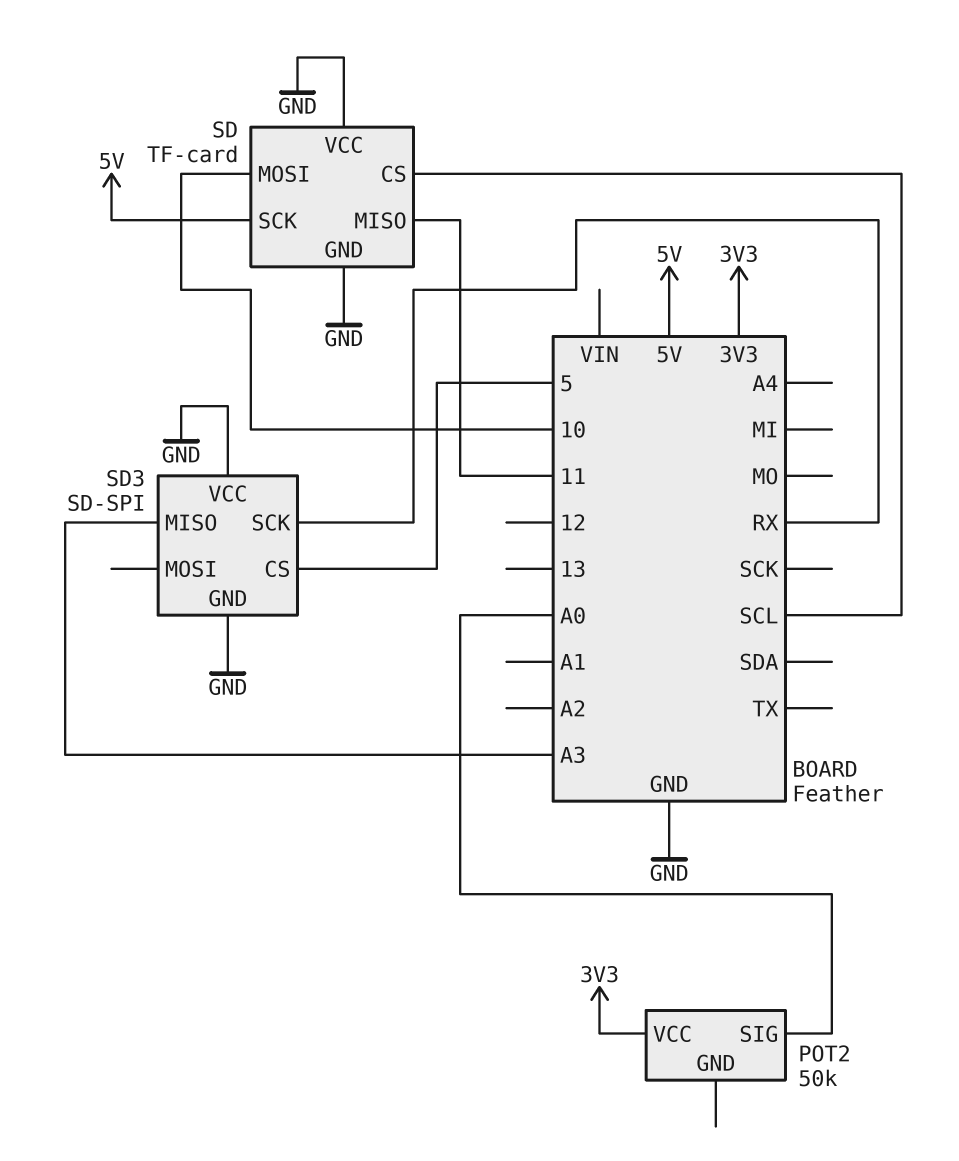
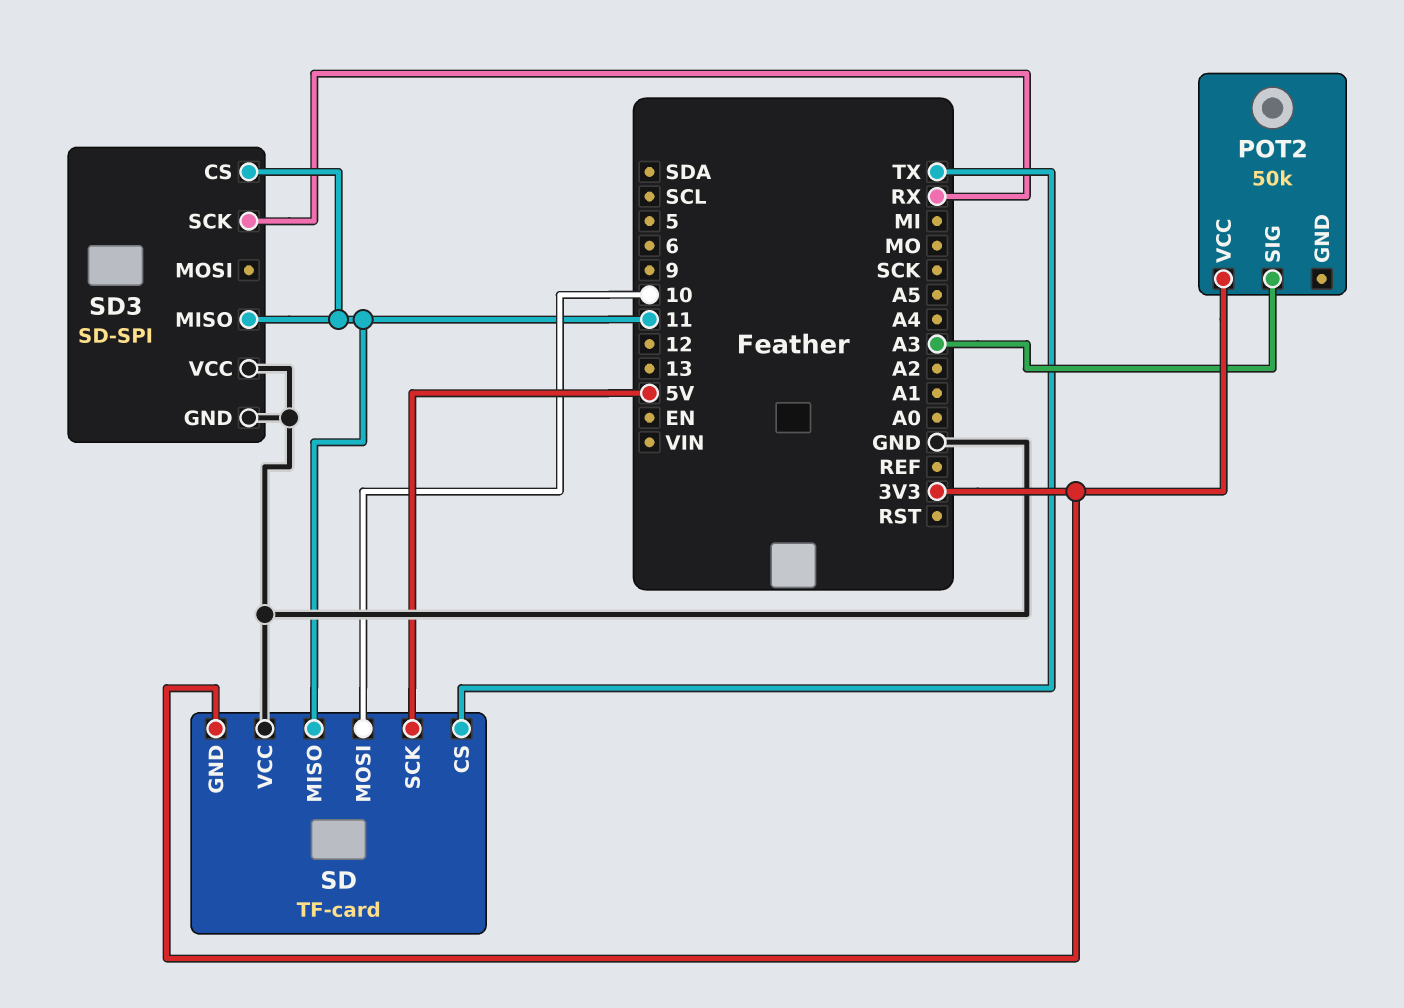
POT2 pin SIG: A0 -> A3
SD pin CS: SCL -> TX
SD pin GND: GND -> 3V3
SD3 pin CS: 5 -> 11
SD3 pin MISO: A3 -> 11

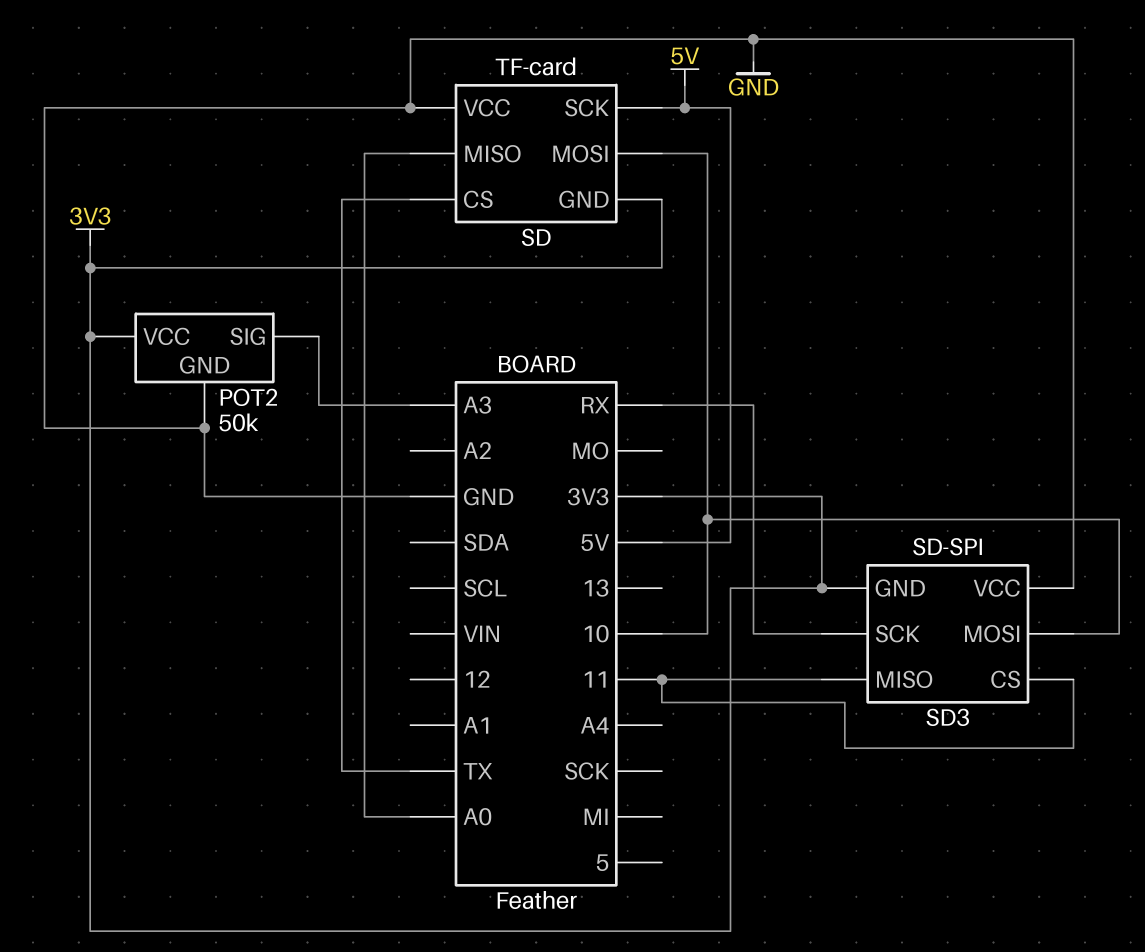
POT2 pin GND: none -> GND
SD pin MISO: 11 -> A0
SD3 pin GND: GND -> 3V3
SD3 pin MOSI: none -> 10

